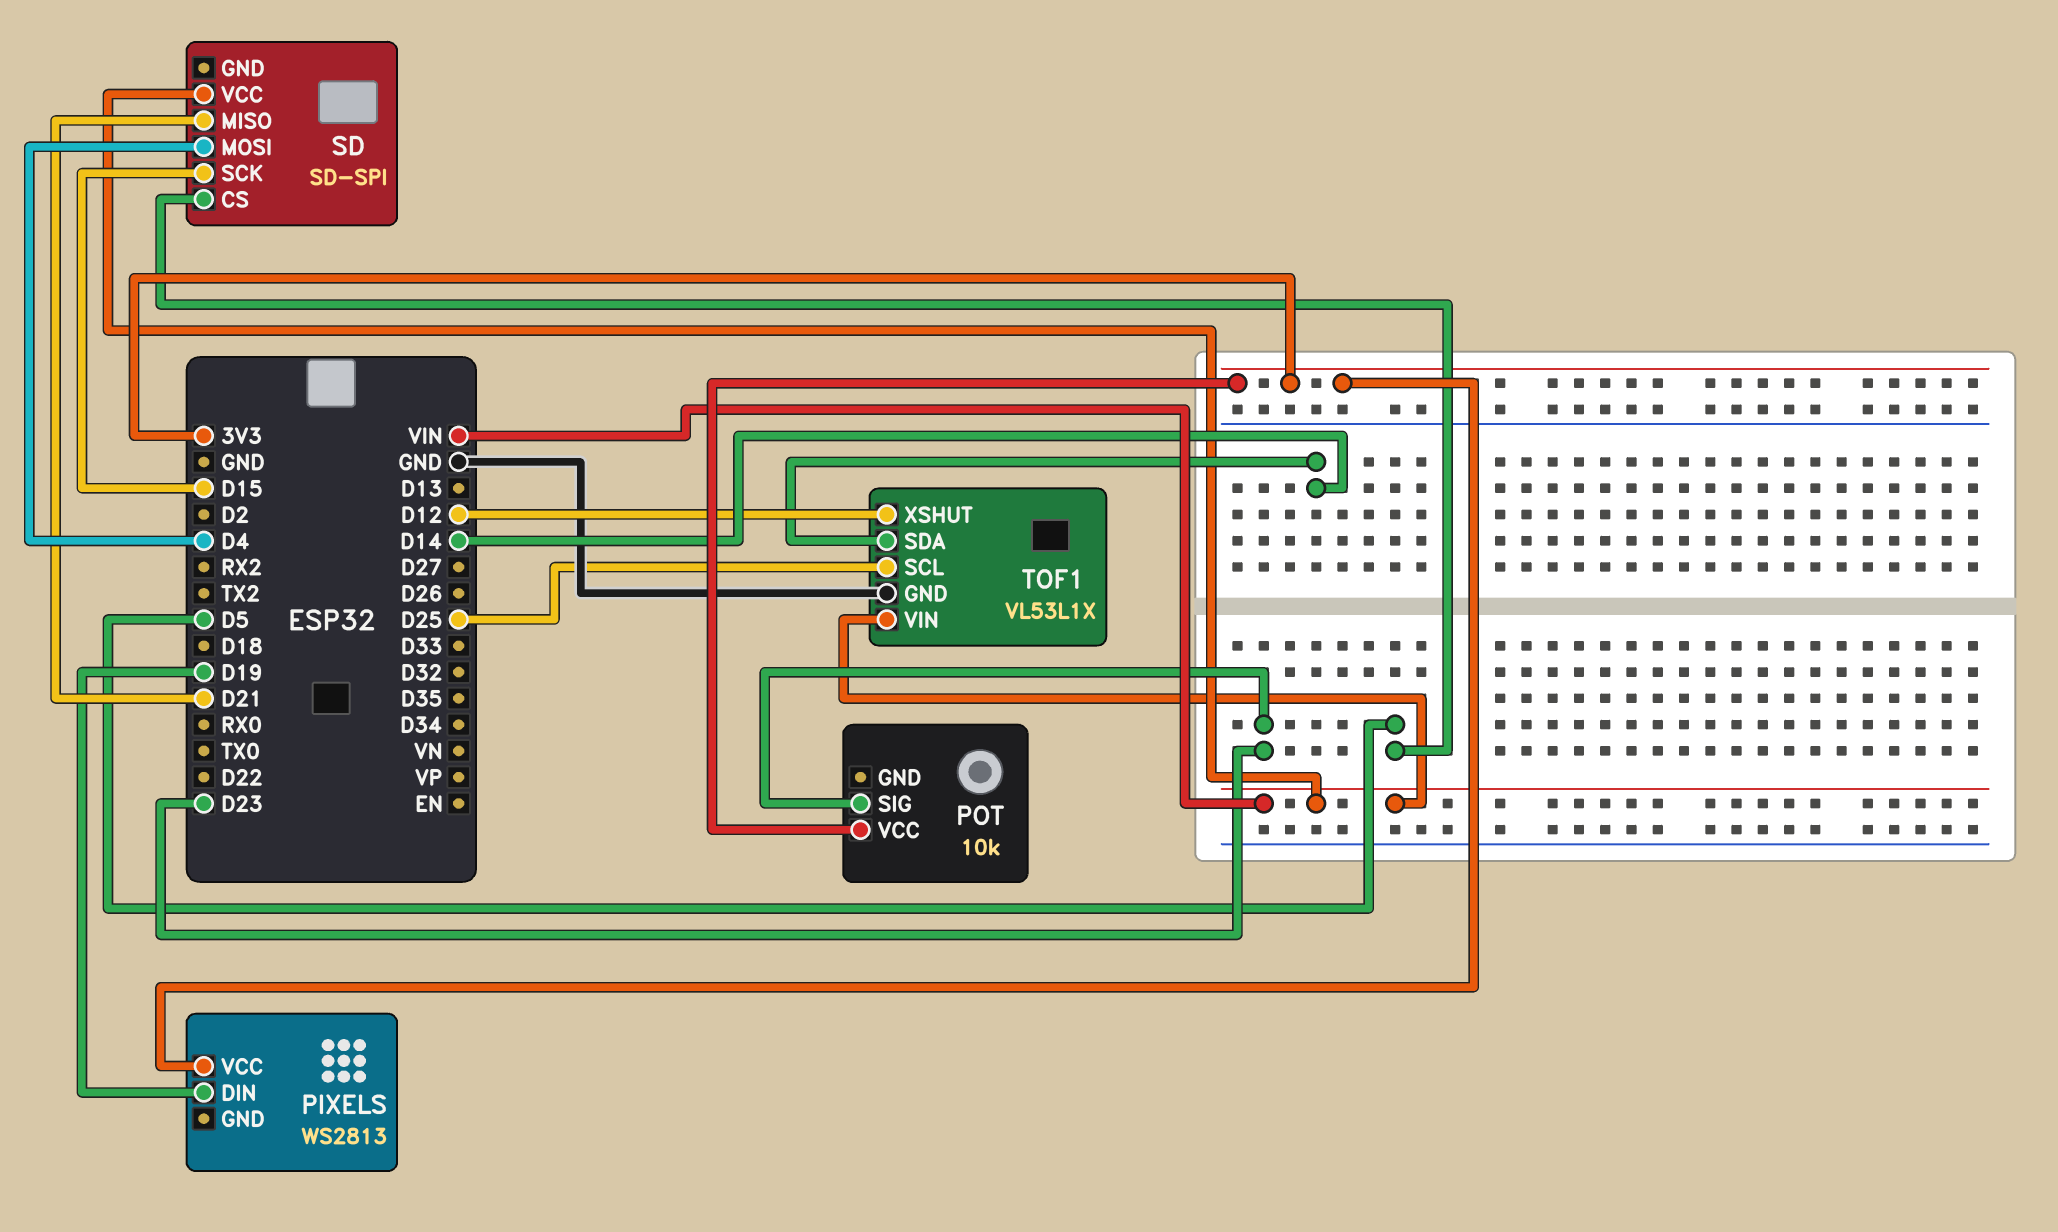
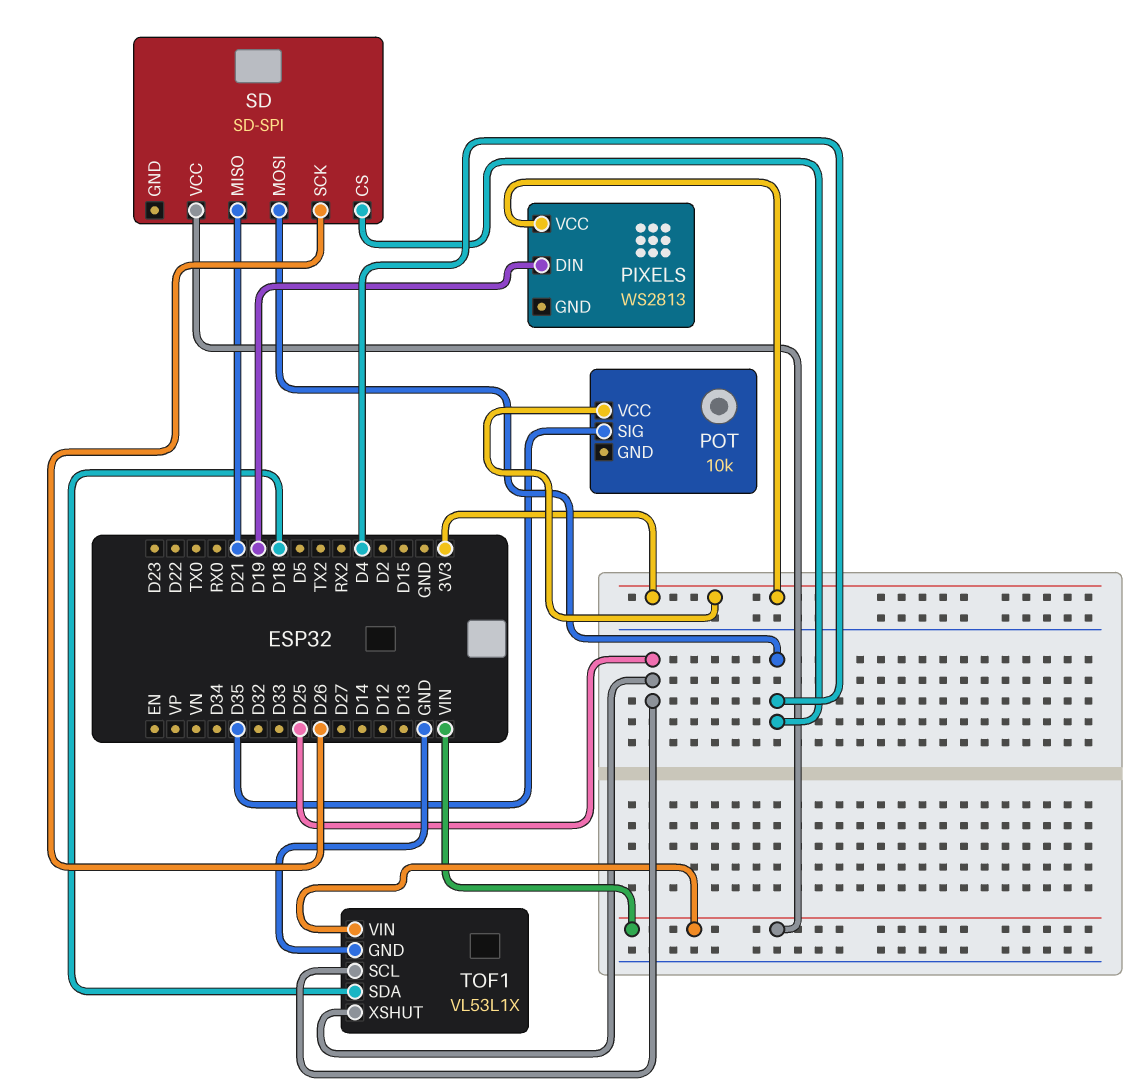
POT pin SIG: D23 -> D35
SD pin CS: D5 -> D4
SD pin SCK: D15 -> D26
TOF1 pin SDA: D14 -> D18
TOF1 pin XSHUT: D12 -> D25

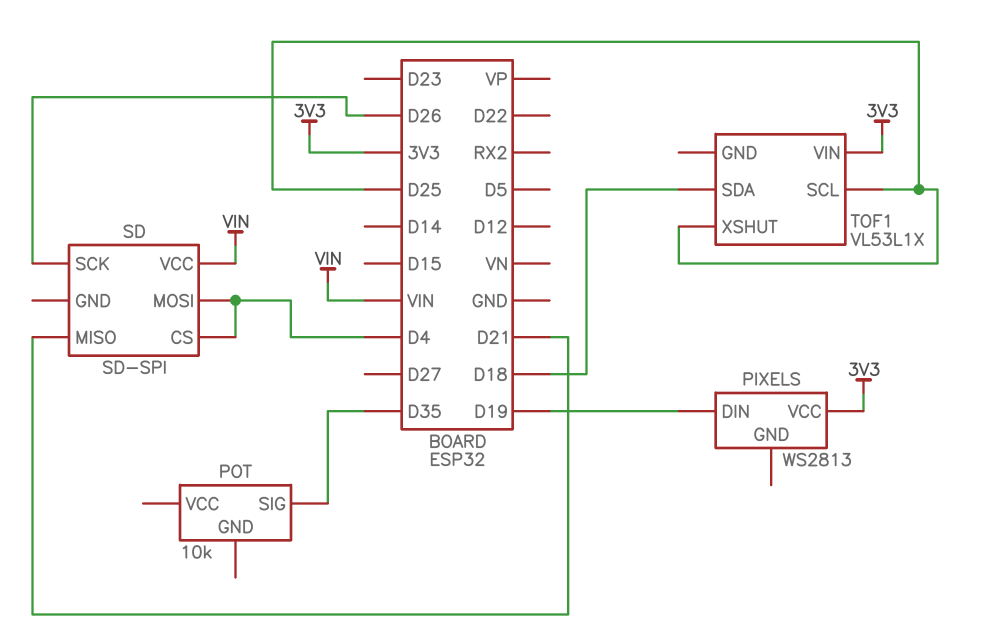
POT pin VCC: 3V3 -> none
TOF1 pin GND: GND -> none
TOF1 pin VIN: VIN -> 3V3

